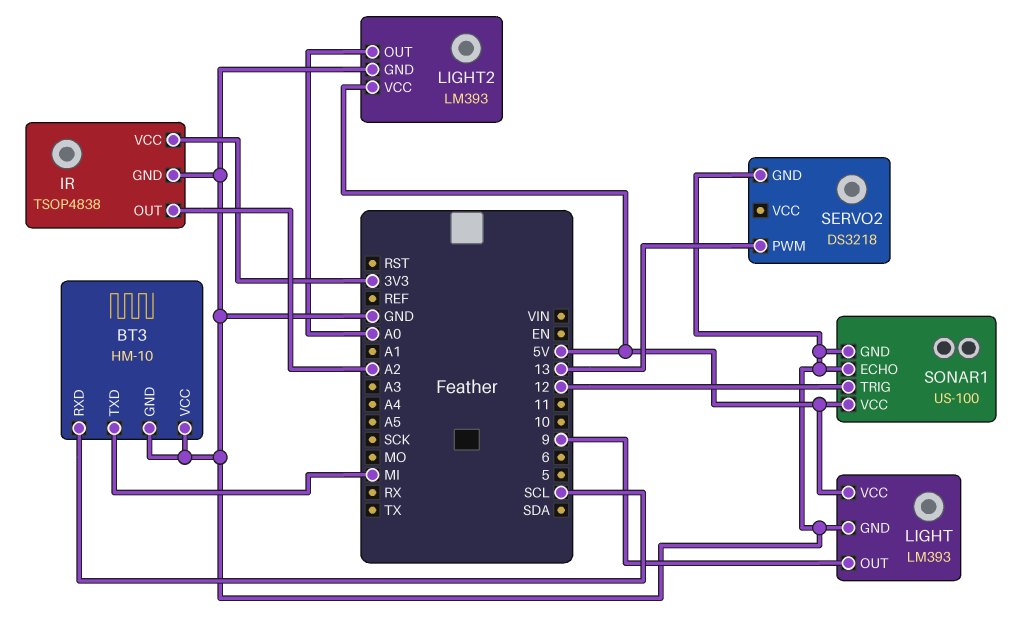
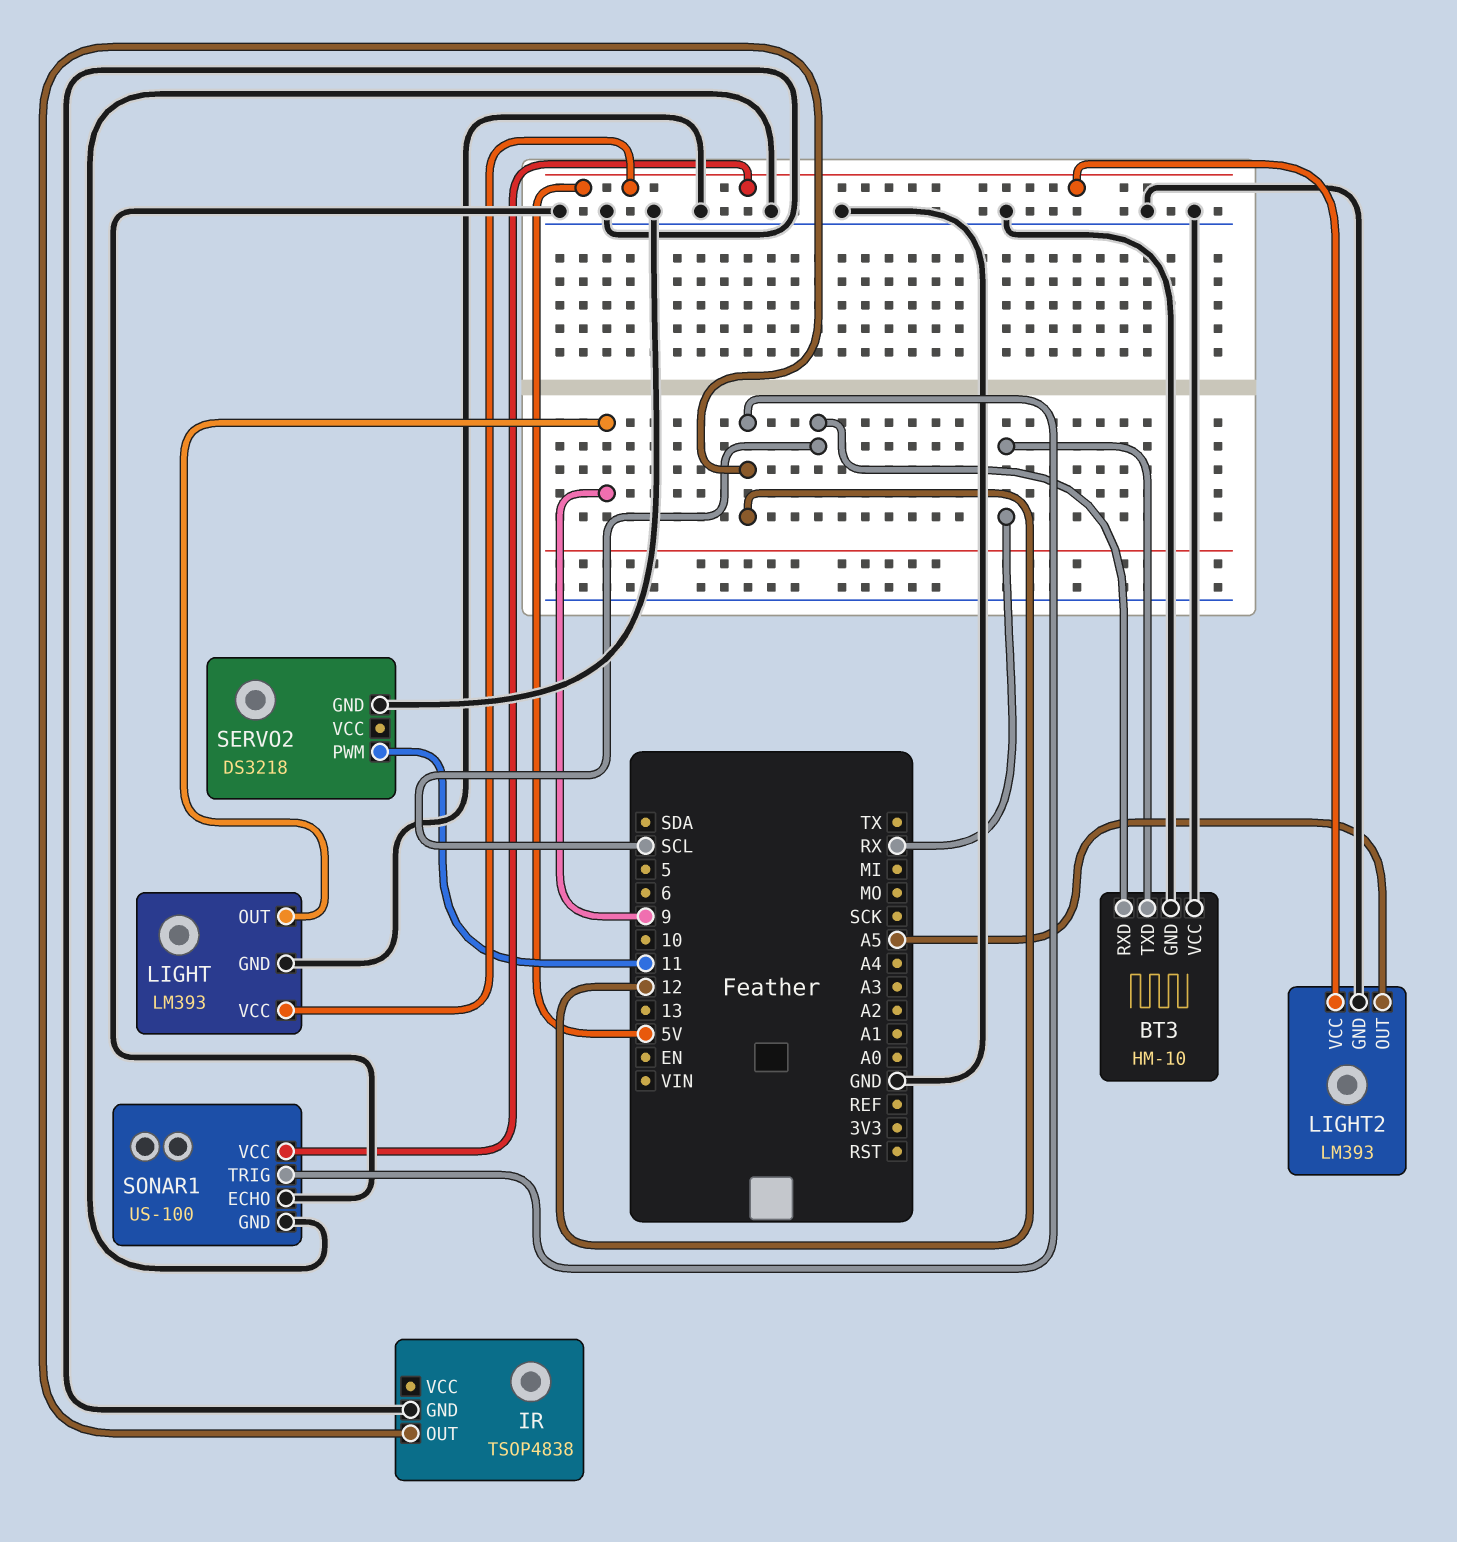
BT3 pin TXD: MI -> RX
IR pin OUT: A2 -> 12
IR pin VCC: 3V3 -> none
LIGHT2 pin OUT: A0 -> A5
SERVO2 pin PWM: 13 -> 11

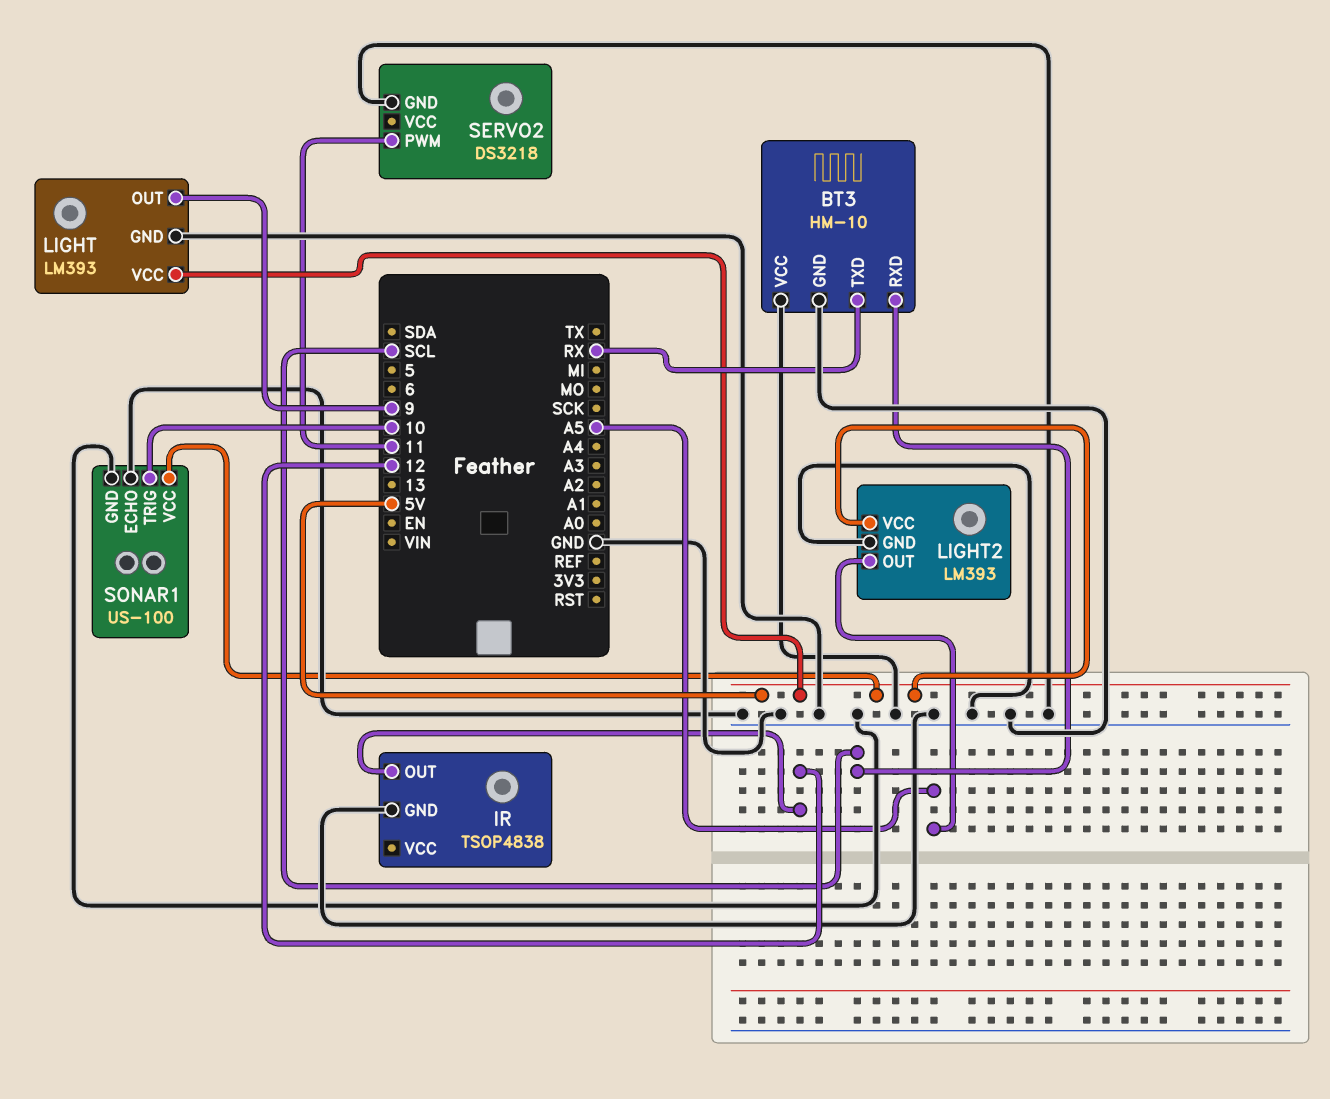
SONAR1 pin TRIG: 12 -> 10

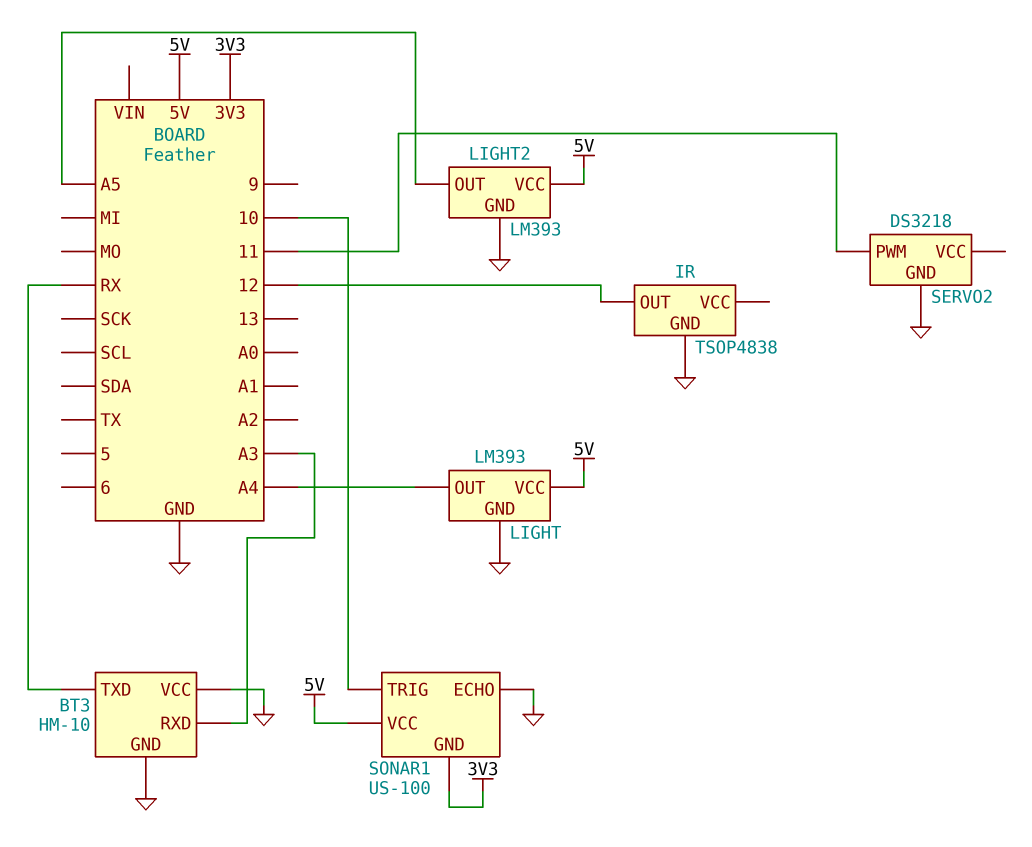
BT3 pin RXD: SCL -> A3
LIGHT pin OUT: 9 -> A4
SONAR1 pin GND: GND -> 3V3

